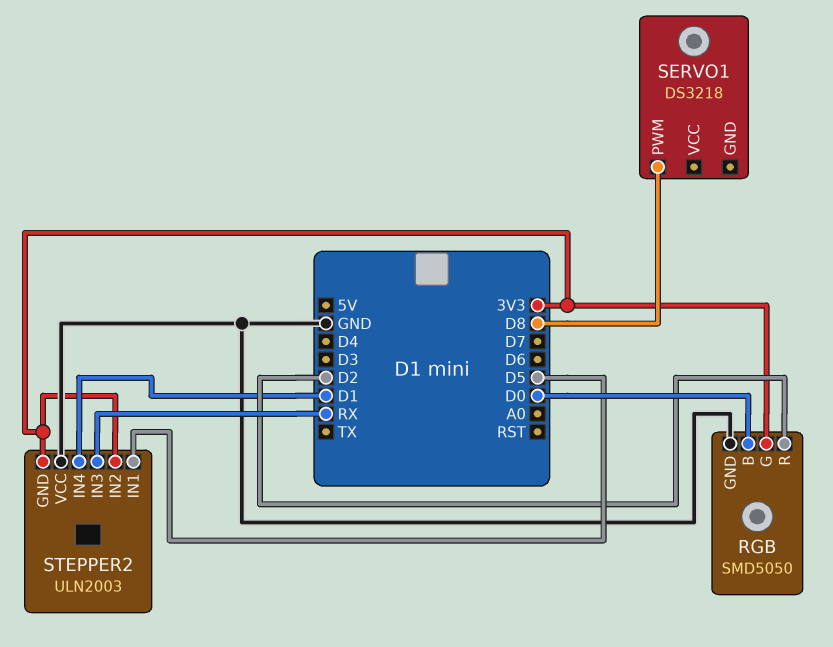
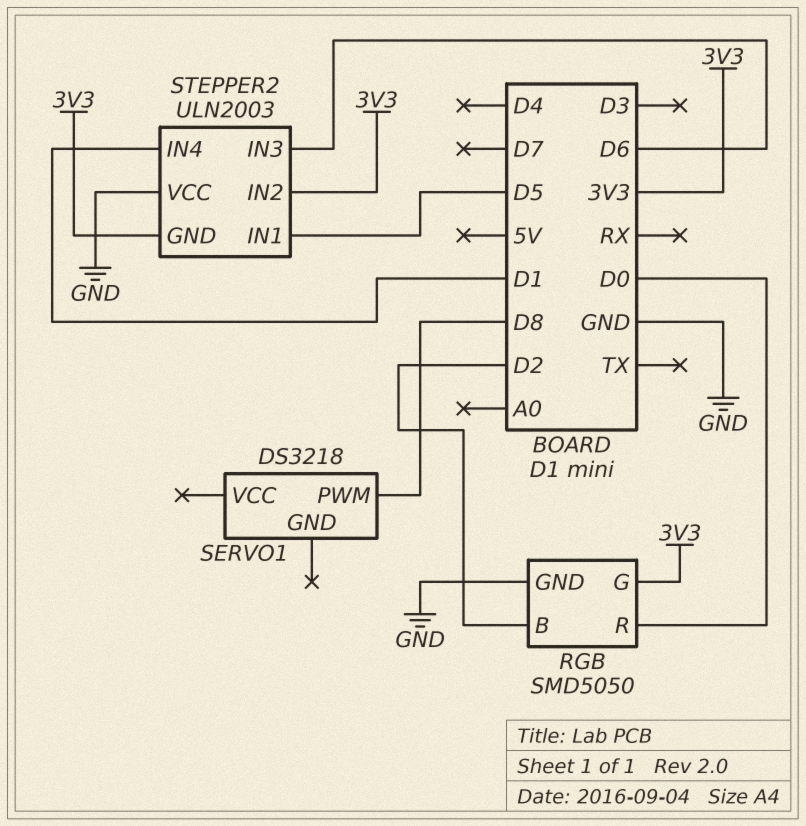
RGB pin B: D0 -> D2
RGB pin R: D2 -> D0
STEPPER2 pin IN3: RX -> D6

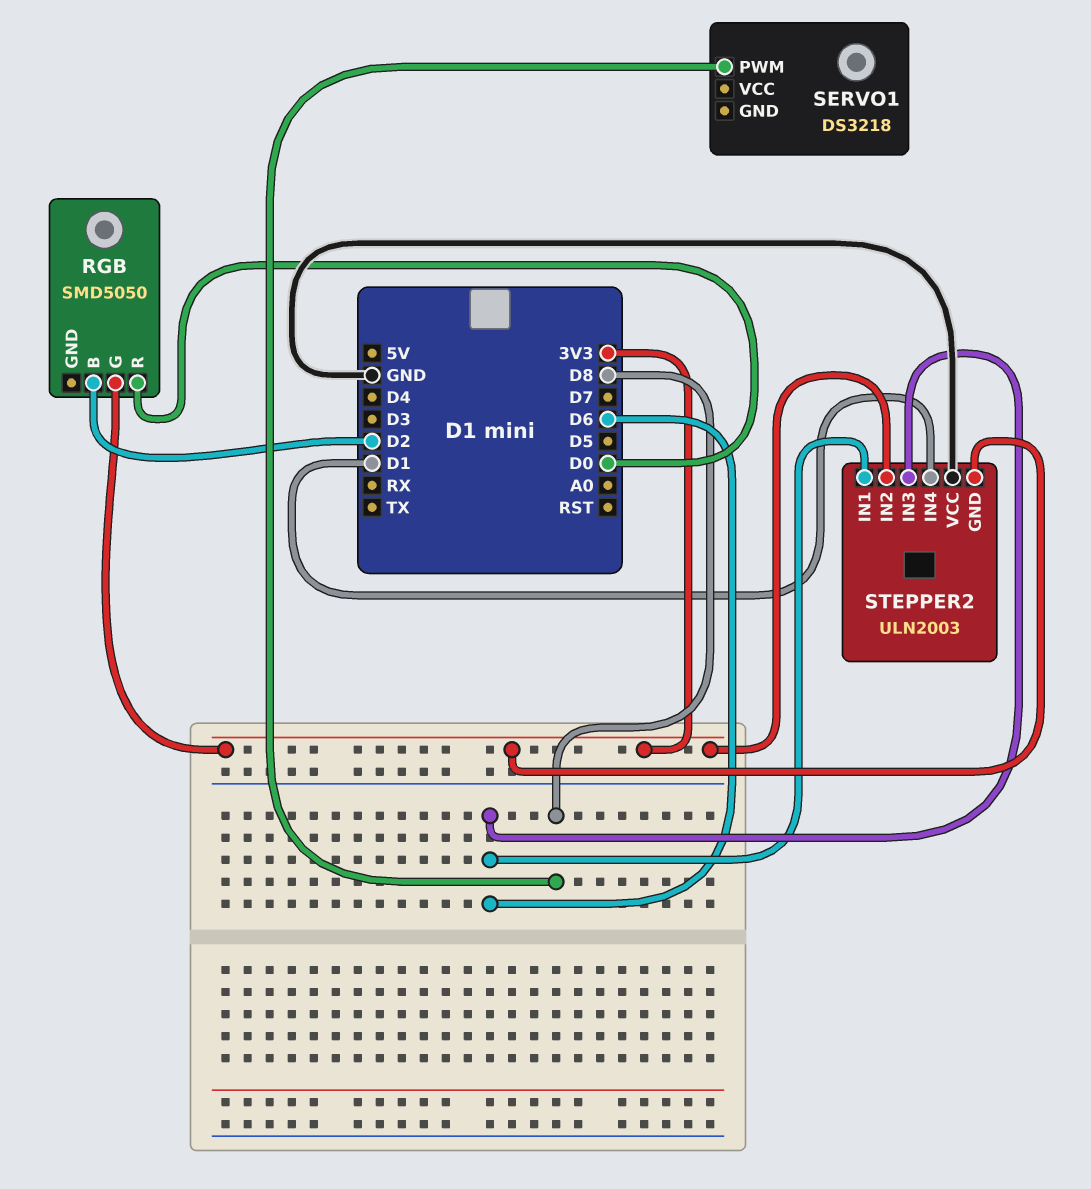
RGB pin GND: GND -> none
STEPPER2 pin IN1: D5 -> D6

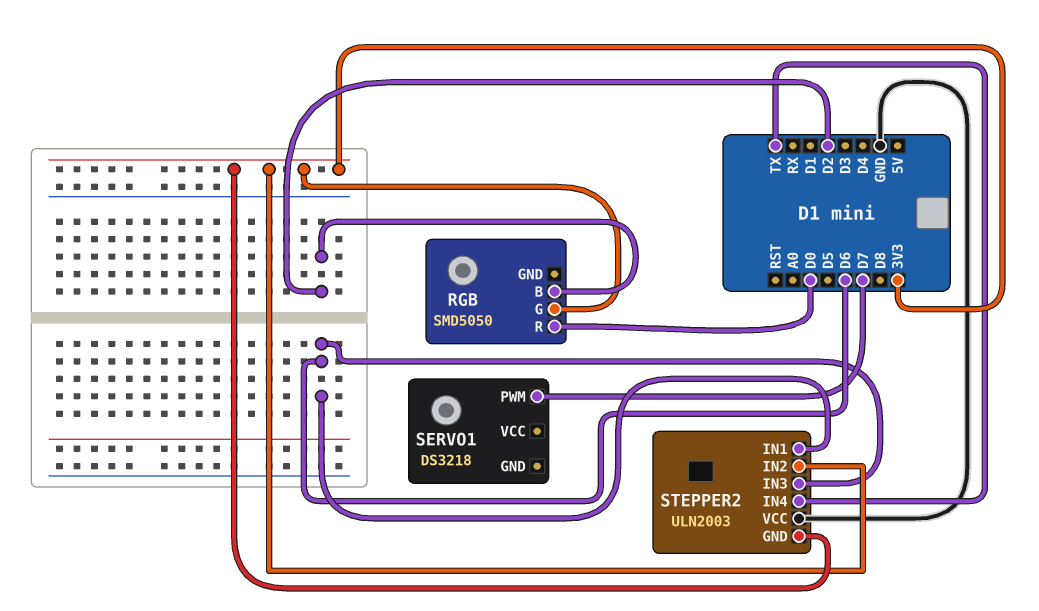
SERVO1 pin PWM: D8 -> D7
STEPPER2 pin IN4: D1 -> TX

